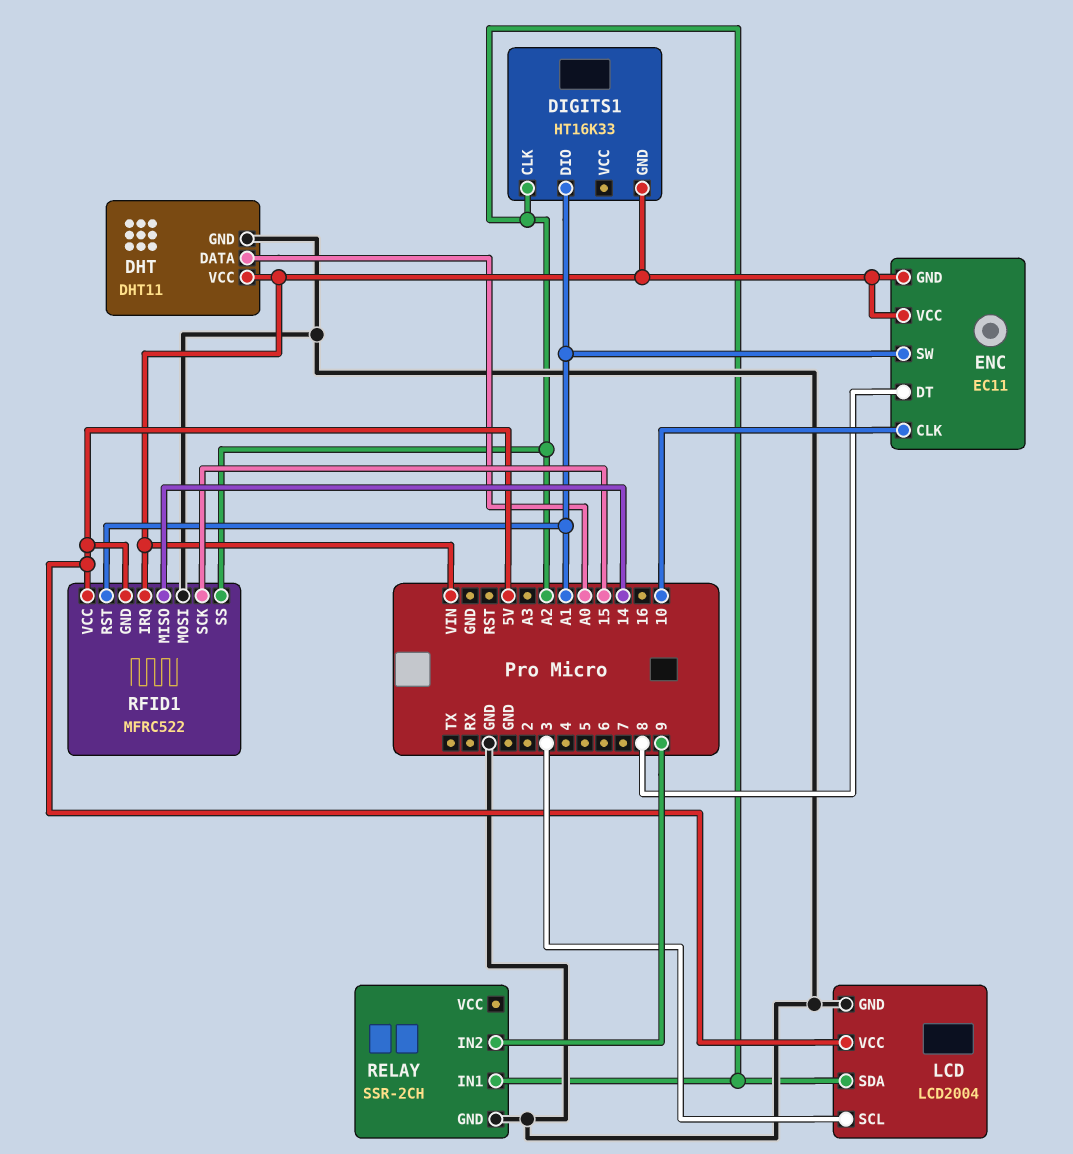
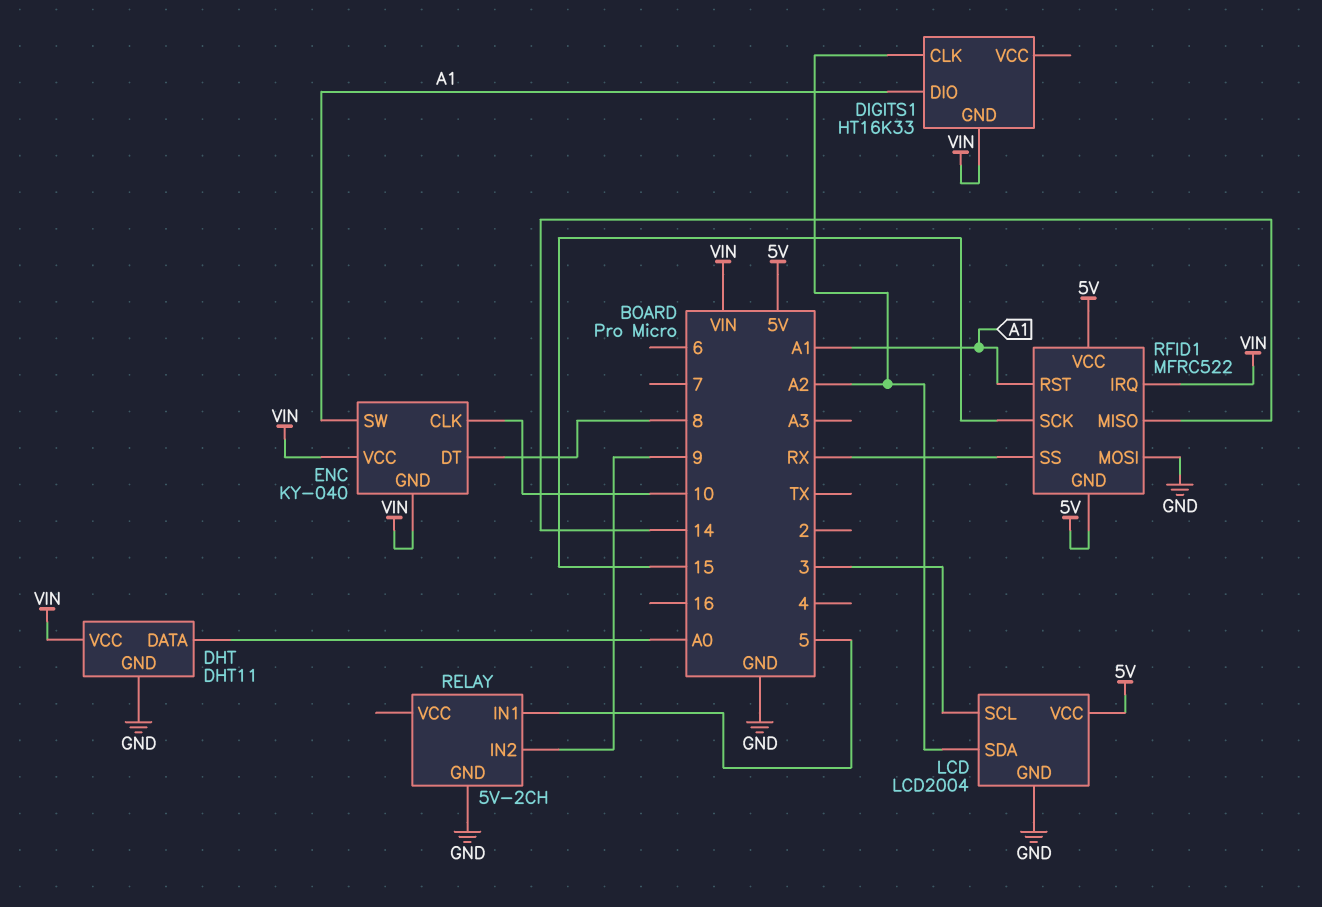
ENC: EC11 -> KY-040
RELAY: SSR-2CH -> 5V-2CH
RELAY pin IN1: A2 -> 5
RFID1 pin SS: A2 -> RX

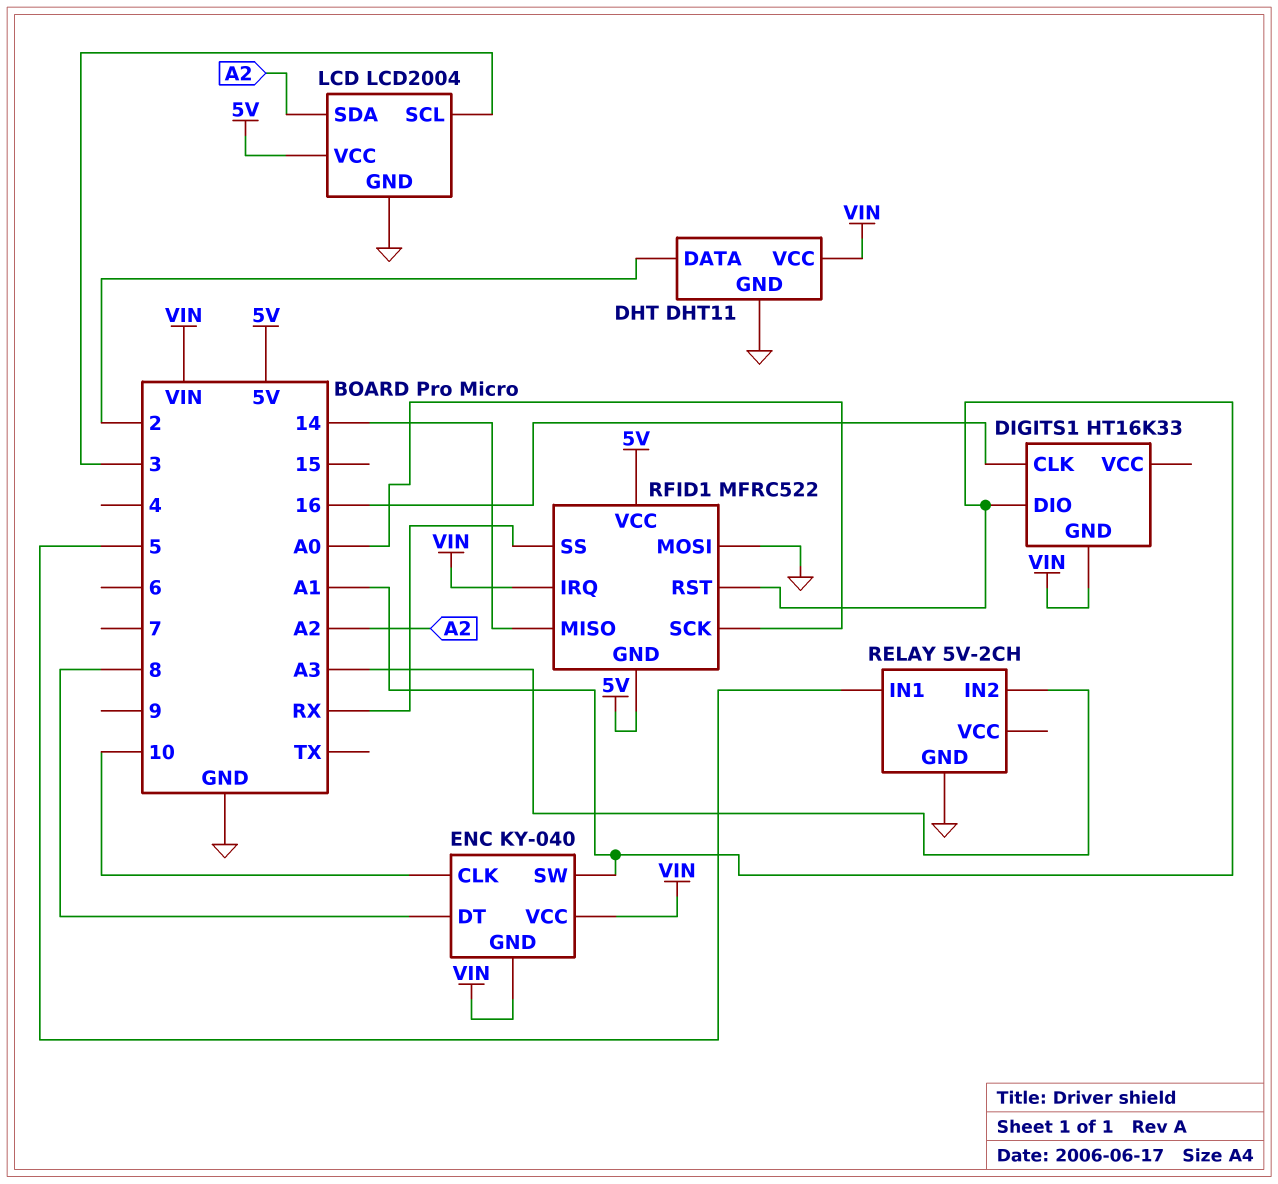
DHT pin DATA: A0 -> 2
DIGITS1 pin CLK: A2 -> 16
RELAY pin IN2: 9 -> A3
RFID1 pin SCK: 15 -> A0

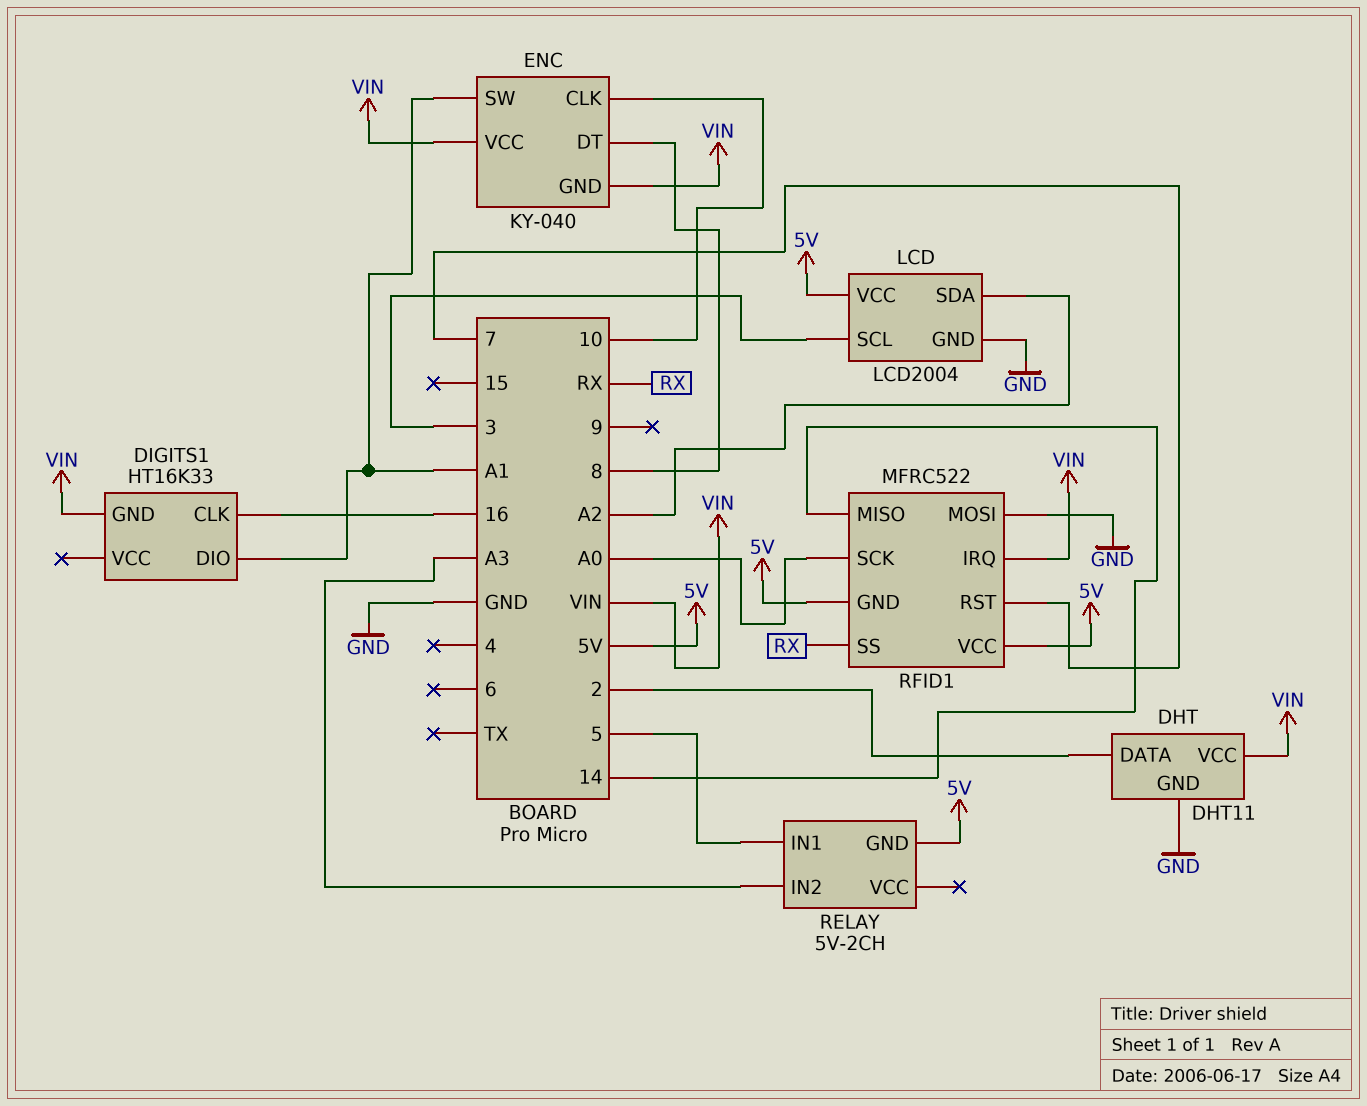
RELAY pin GND: GND -> 5V
RFID1 pin RST: A1 -> 7

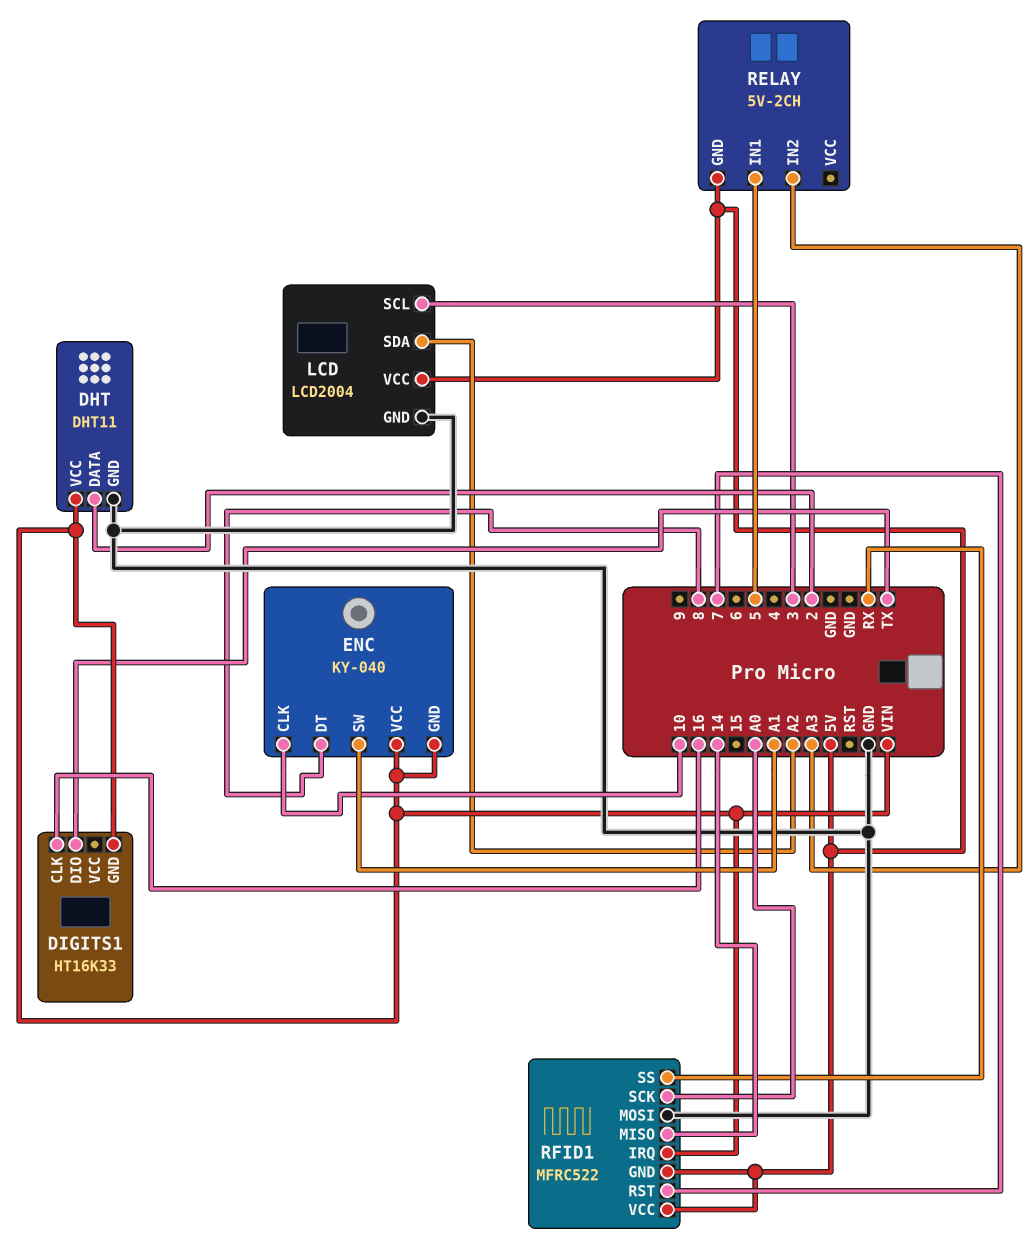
DIGITS1 pin DIO: A1 -> TX

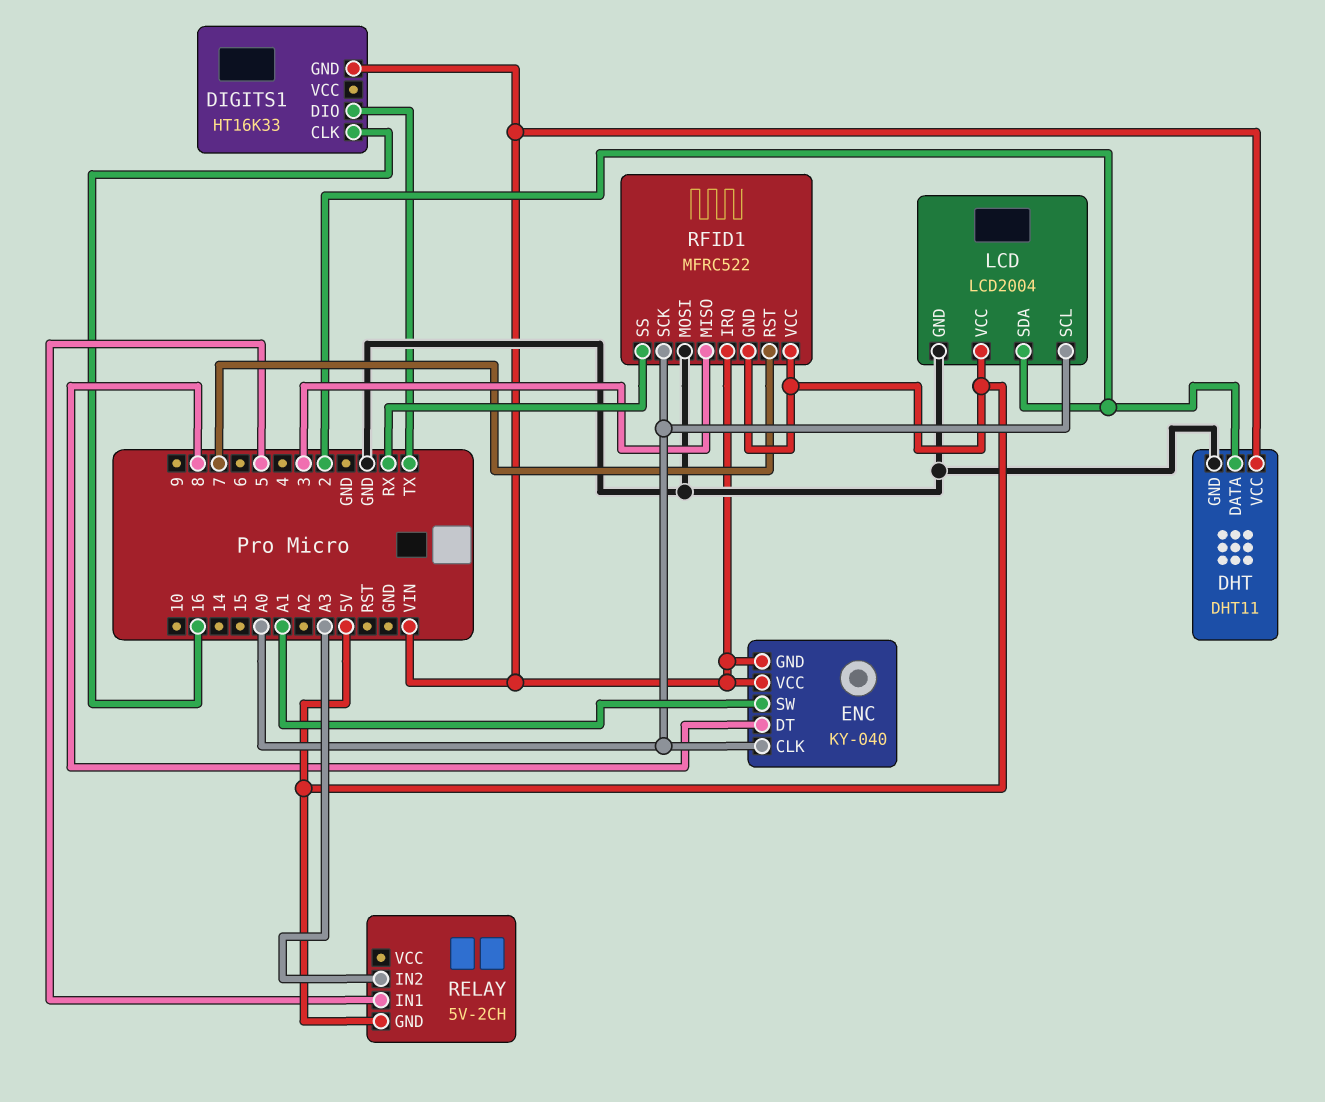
ENC pin CLK: 10 -> A0
LCD pin SCL: 3 -> A0
LCD pin SDA: A2 -> 2
RFID1 pin MISO: 14 -> 3

